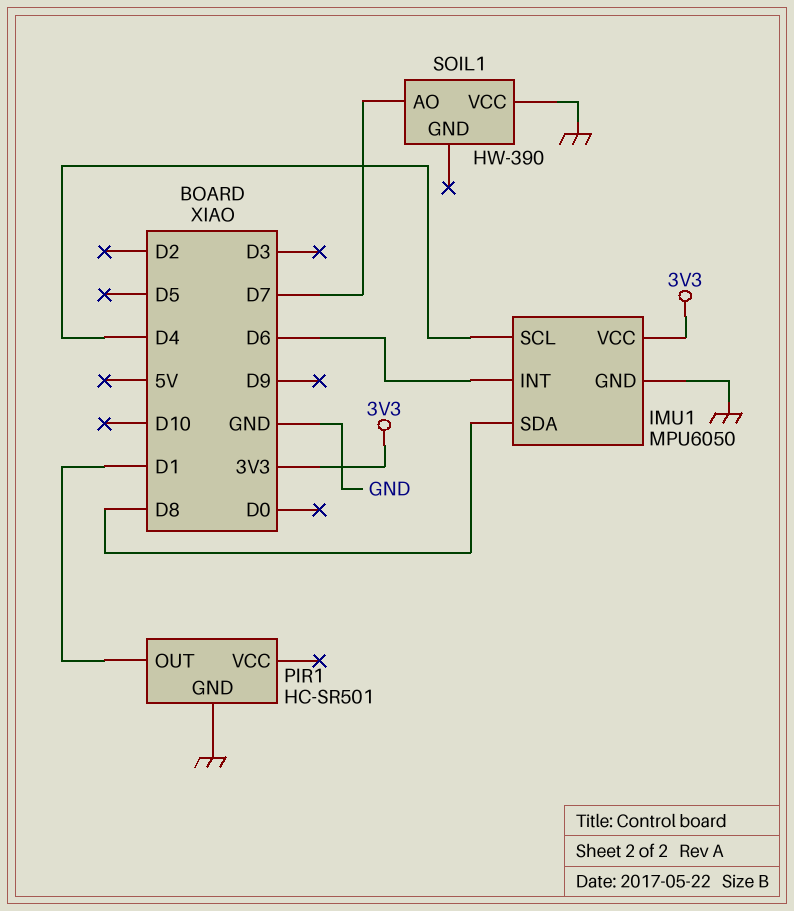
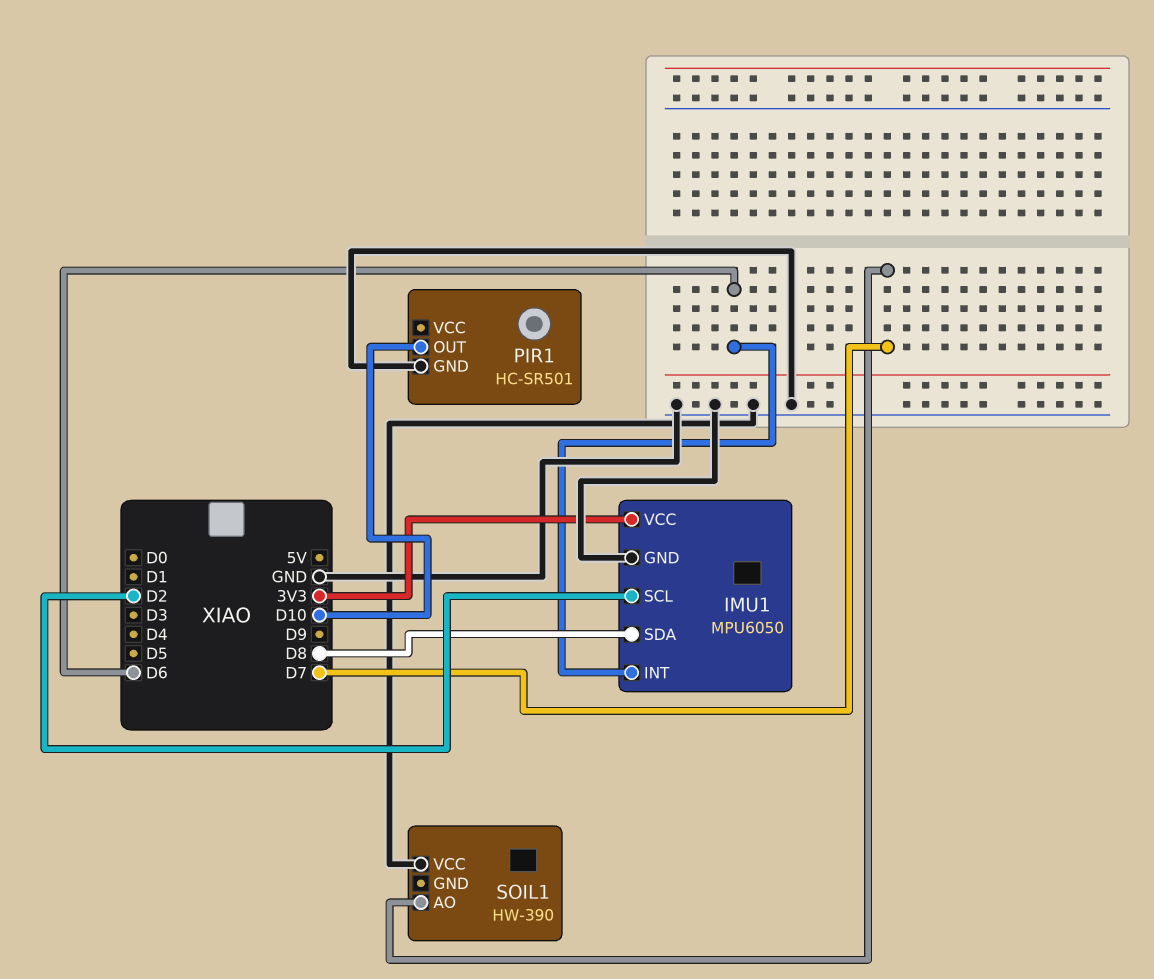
IMU1 pin SCL: D4 -> D2
PIR1 pin OUT: D1 -> D10

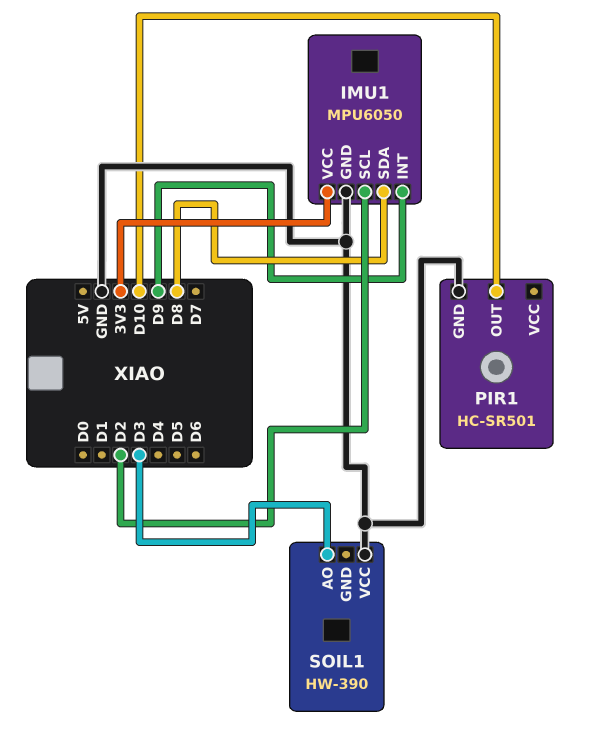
IMU1 pin INT: D6 -> D9
SOIL1 pin AO: D7 -> D3

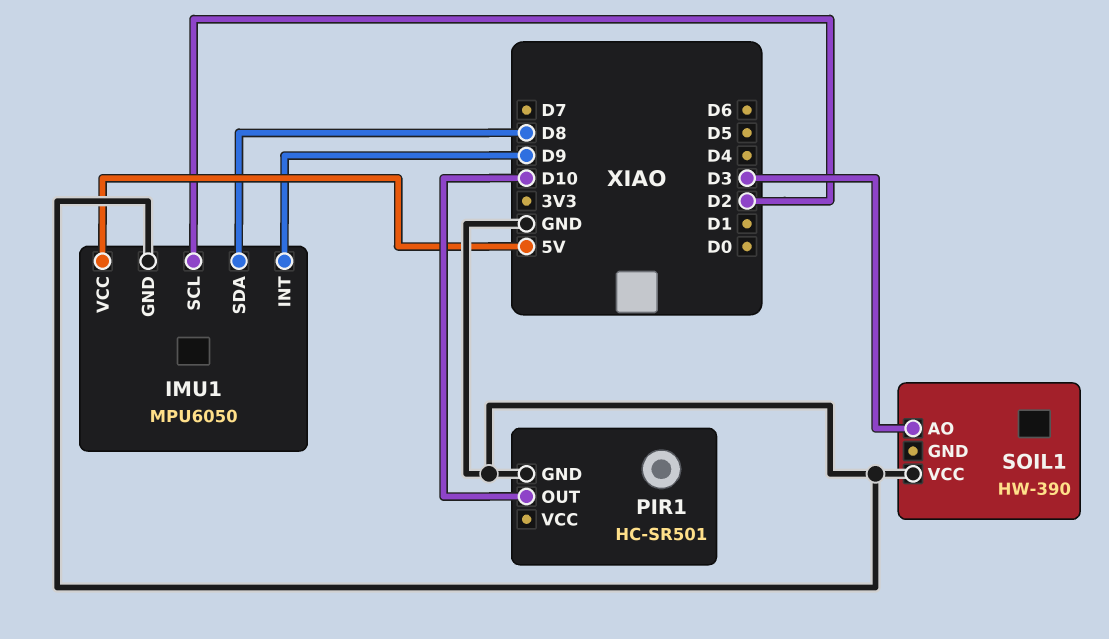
IMU1 pin VCC: 3V3 -> 5V

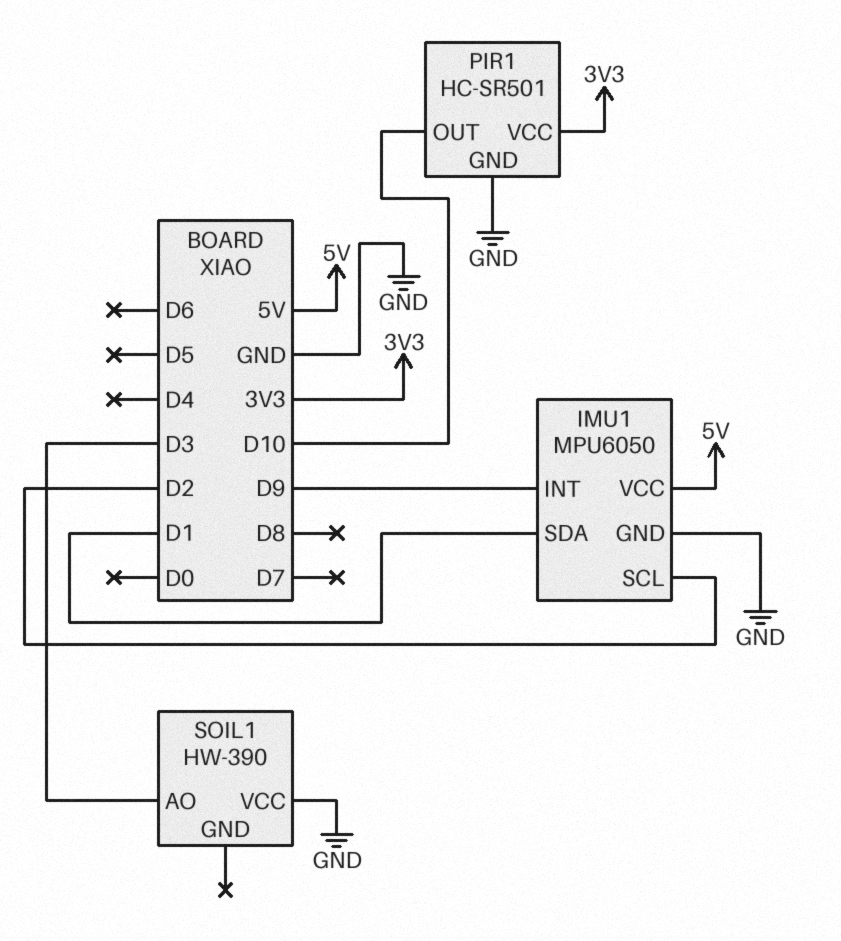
IMU1 pin SDA: D8 -> D1
PIR1 pin VCC: none -> 3V3

